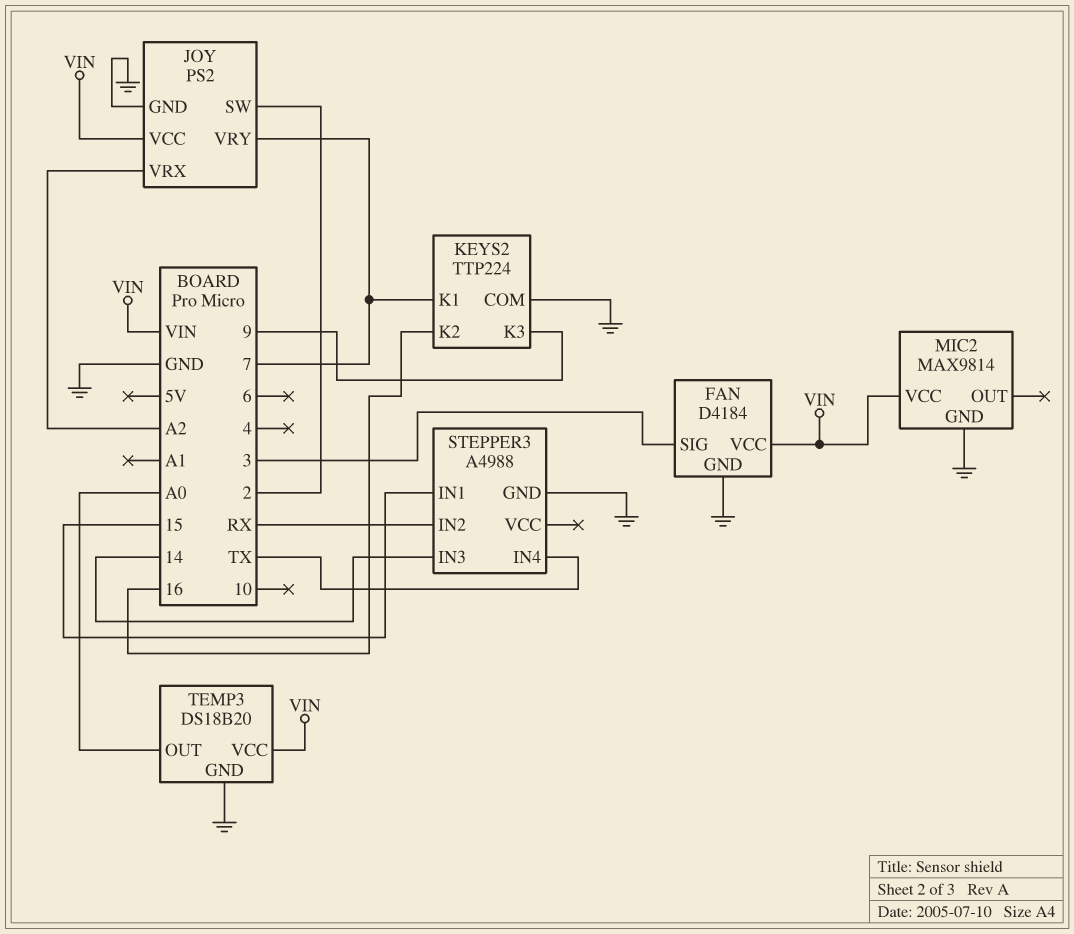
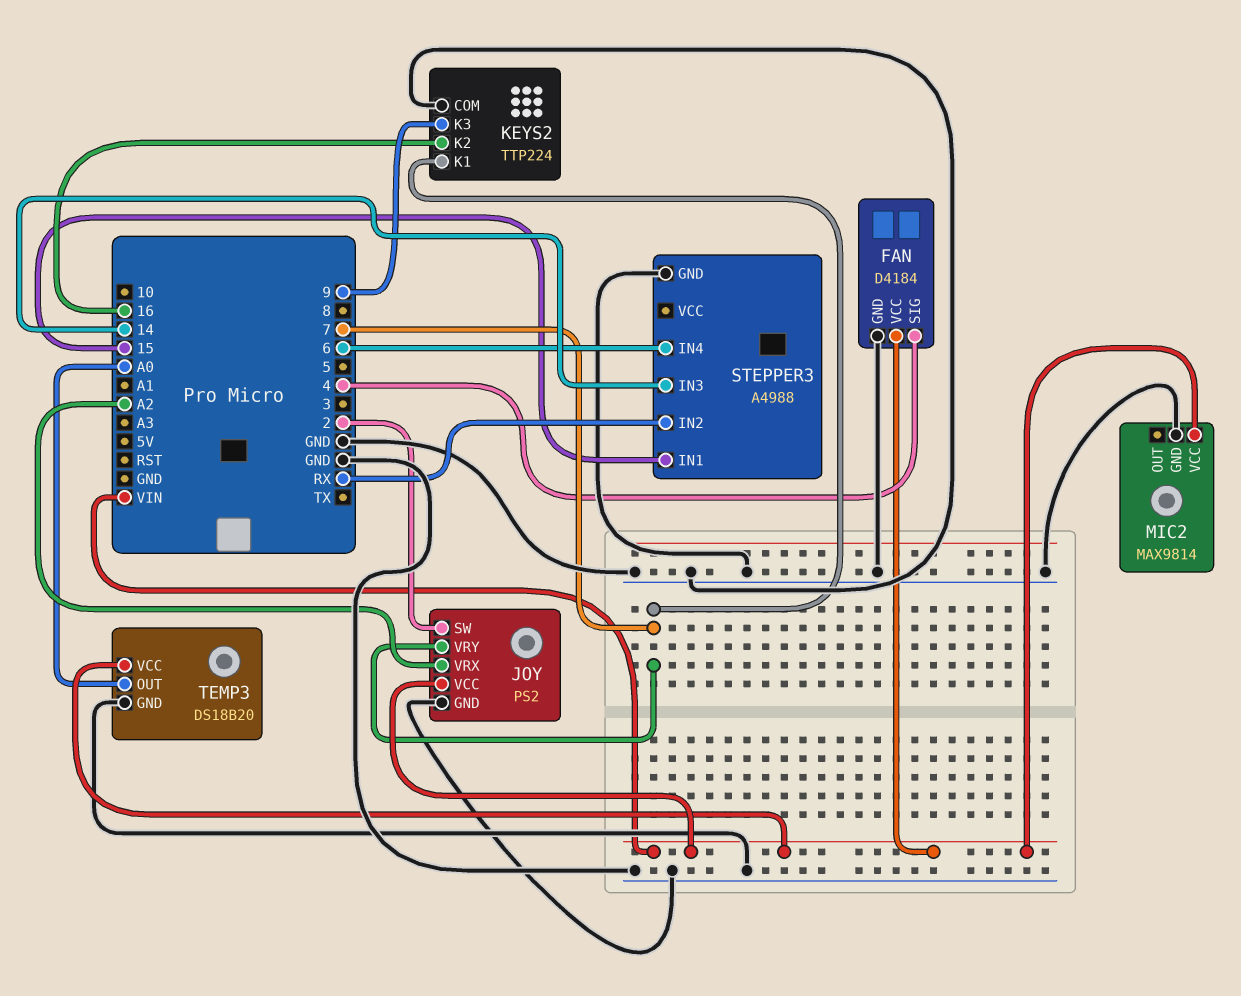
FAN pin SIG: 3 -> 4
STEPPER3 pin IN4: TX -> 6

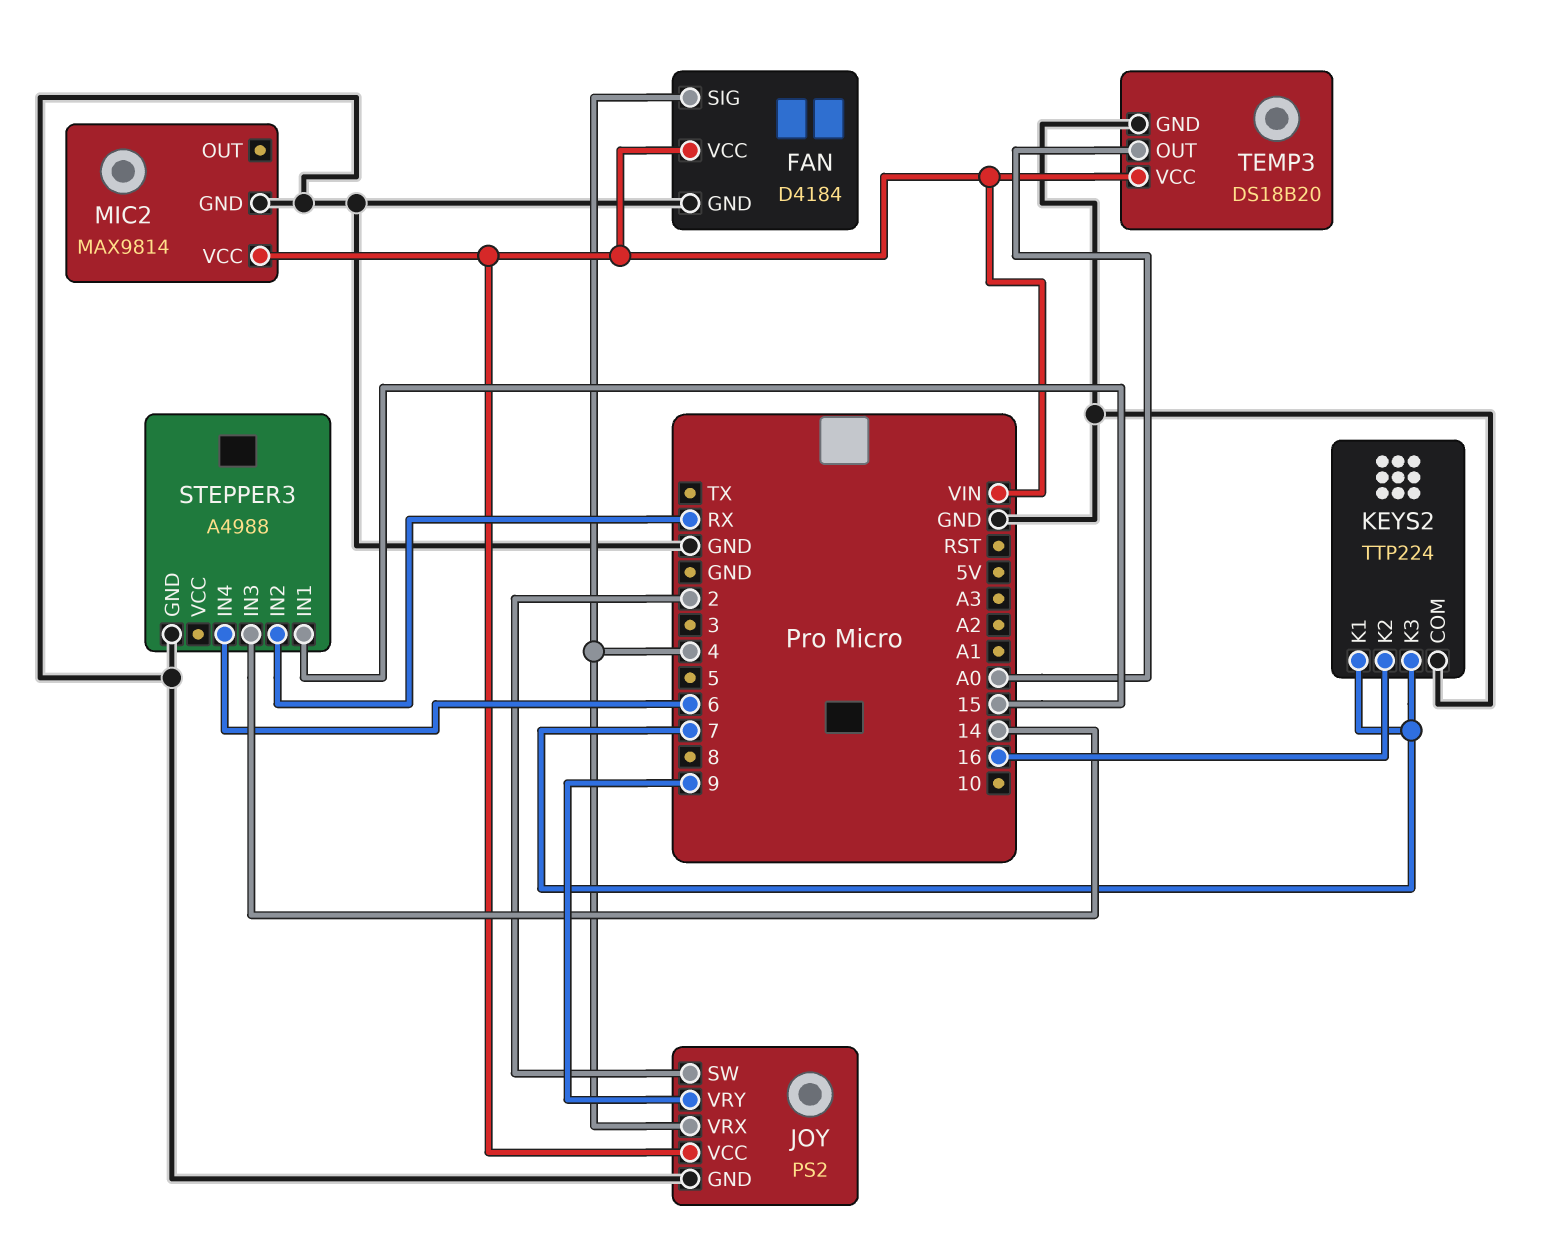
JOY pin VRX: A2 -> 4
JOY pin VRY: 7 -> 9
KEYS2 pin K3: 9 -> 7

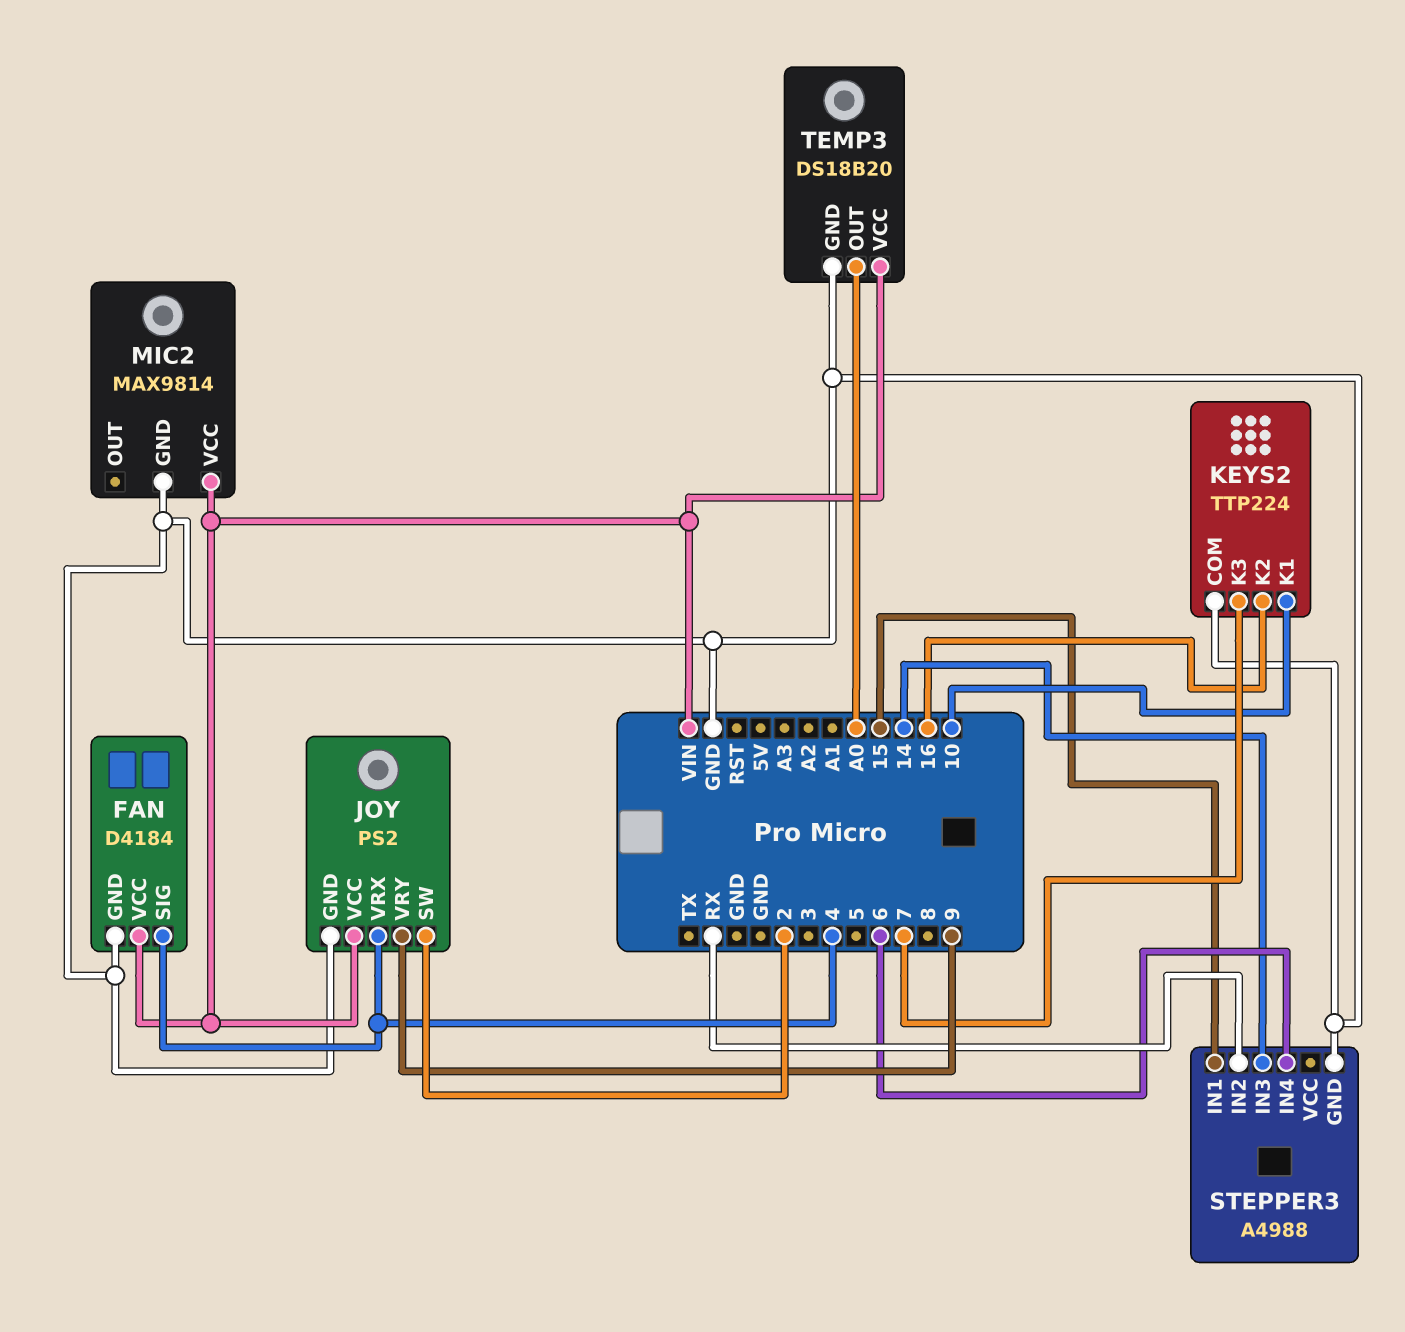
KEYS2 pin K1: 7 -> 10

